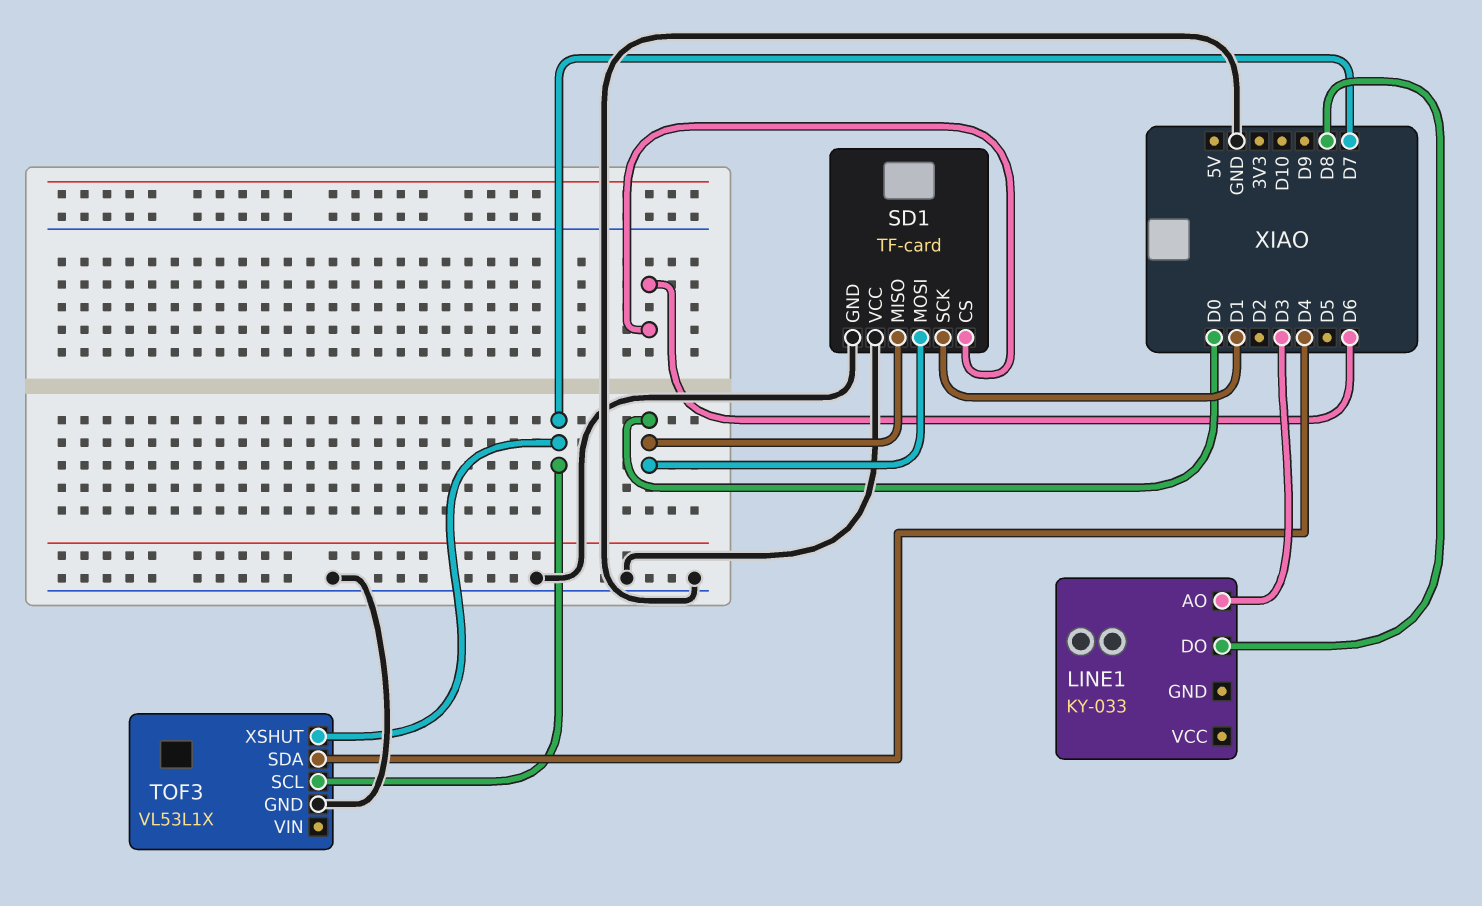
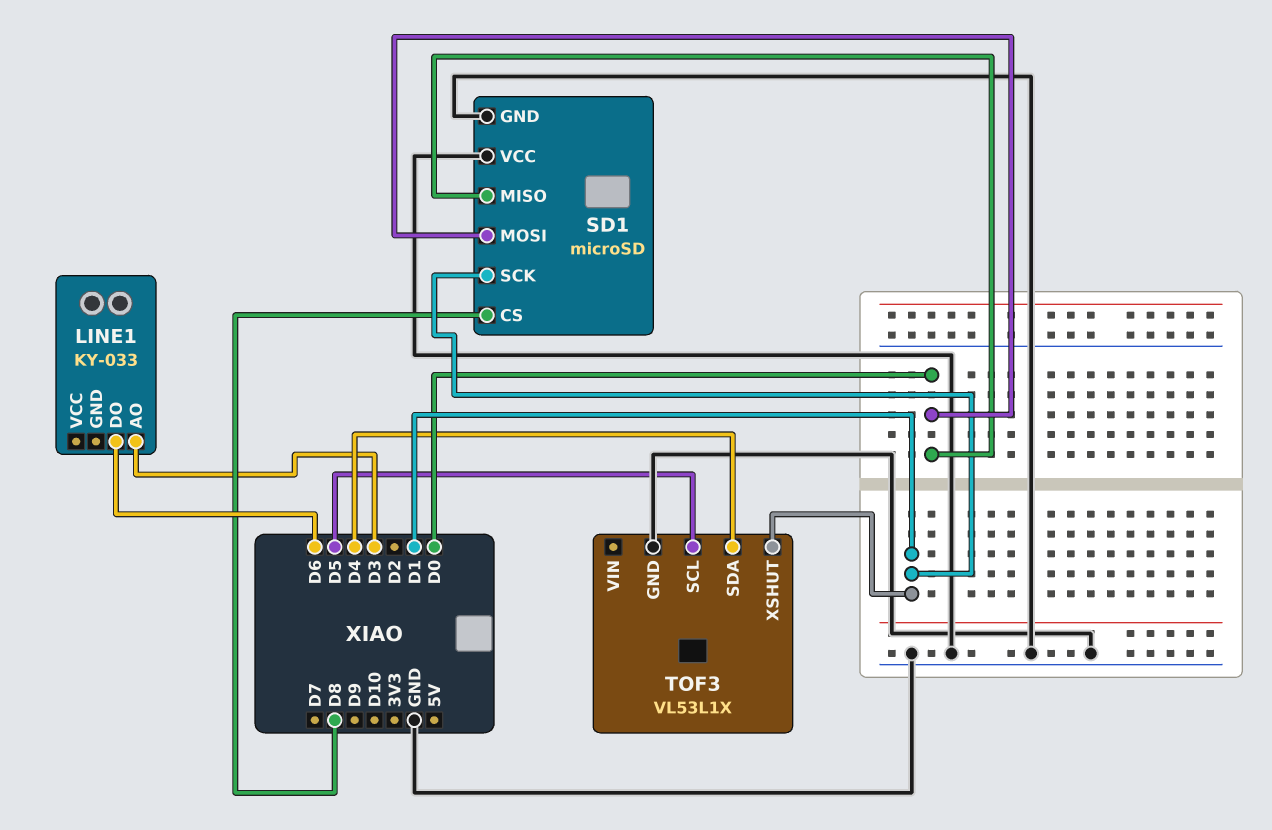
LINE1 pin DO: D8 -> D6
SD1: TF-card -> microSD
SD1 pin CS: D6 -> D8
TOF3 pin SCL: D7 -> D5
TOF3 pin XSHUT: D7 -> D1

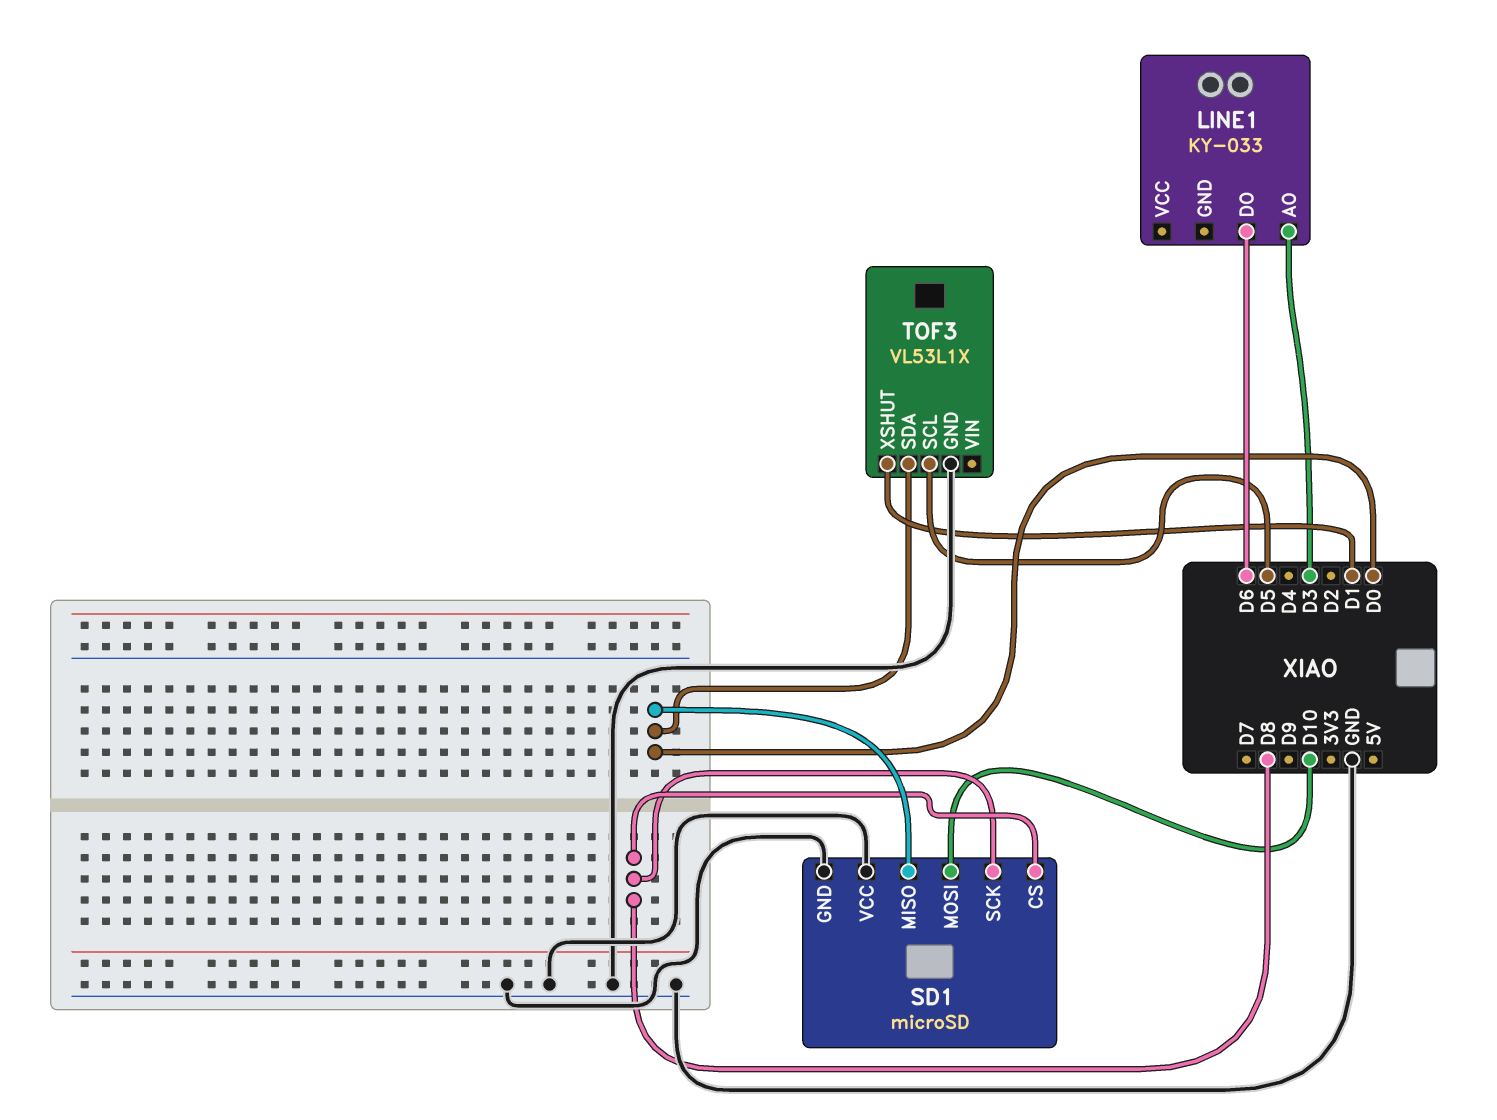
SD1 pin MOSI: D0 -> D10
SD1 pin SCK: D1 -> D8
TOF3 pin SDA: D4 -> D0

